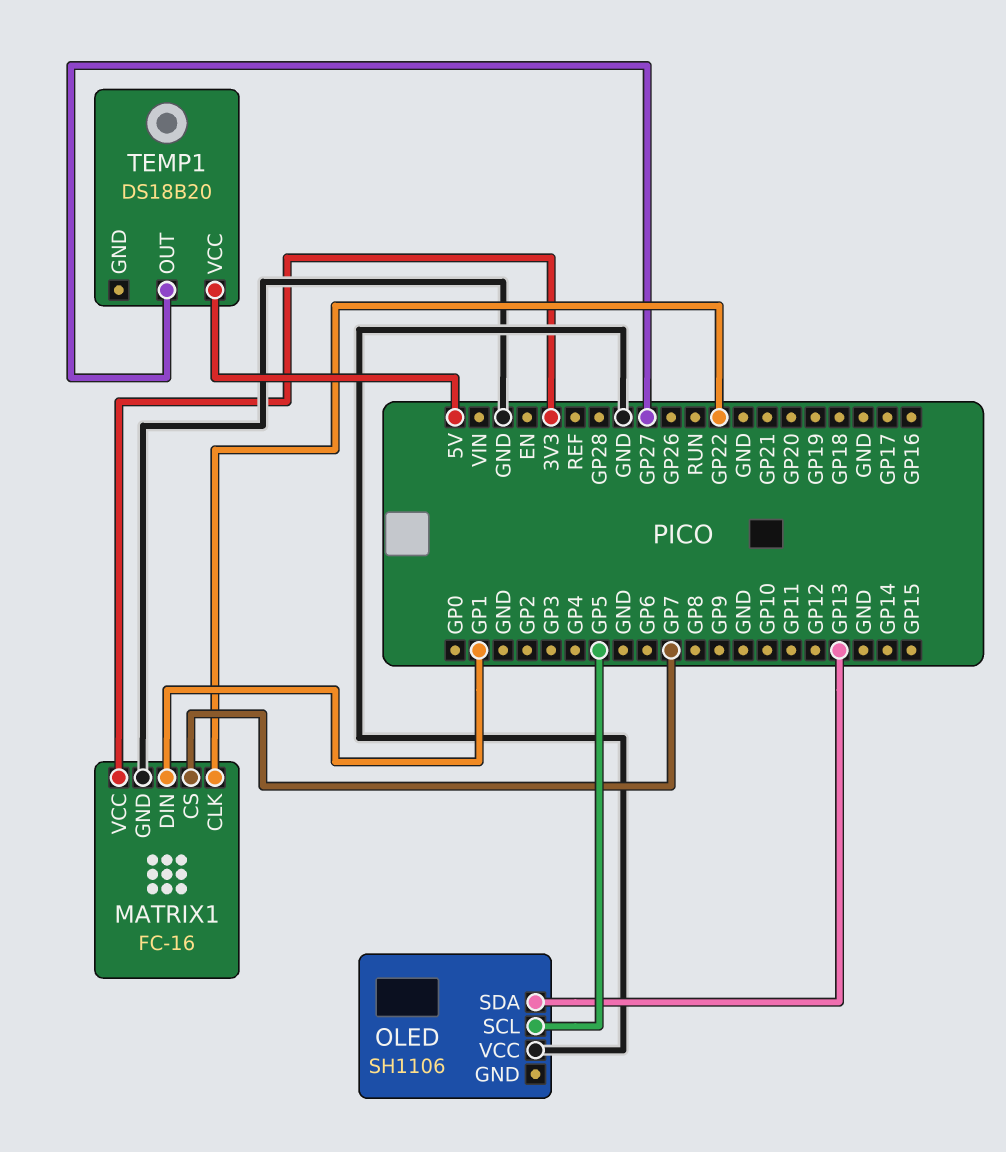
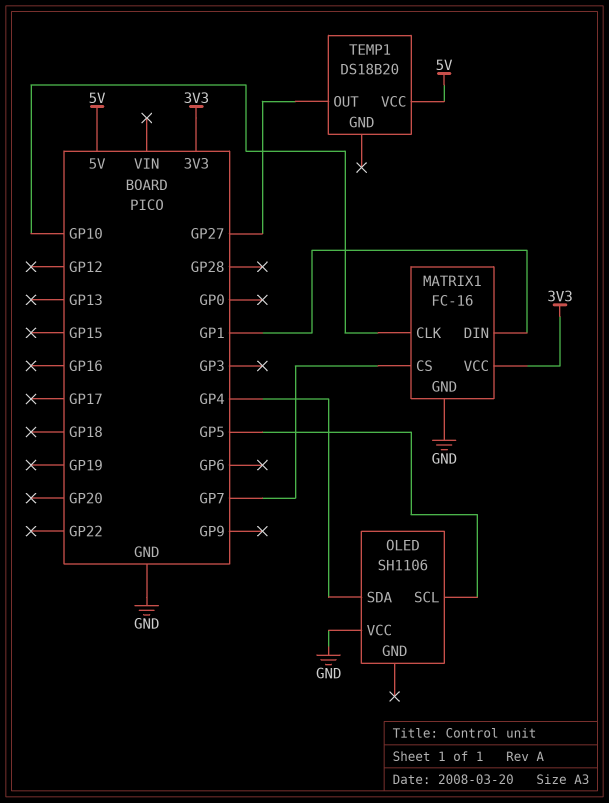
MATRIX1 pin CLK: GP22 -> GP10
OLED pin SDA: GP13 -> GP4

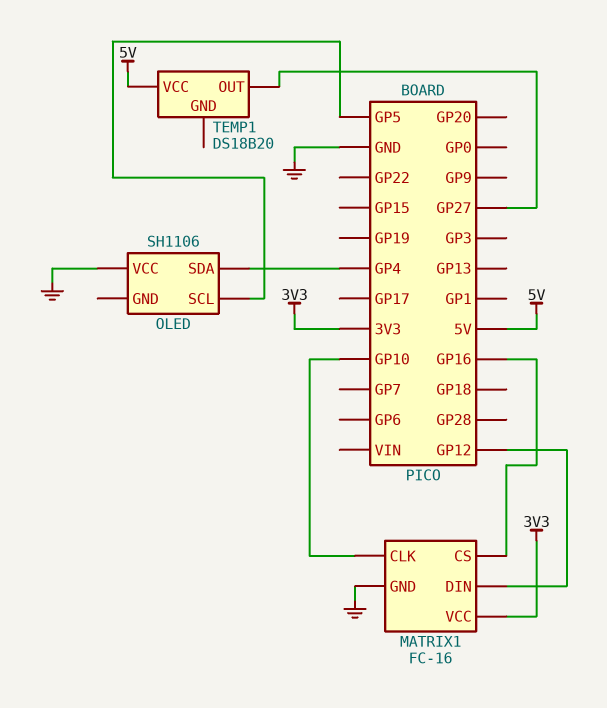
MATRIX1 pin CS: GP7 -> GP16
MATRIX1 pin DIN: GP1 -> GP12

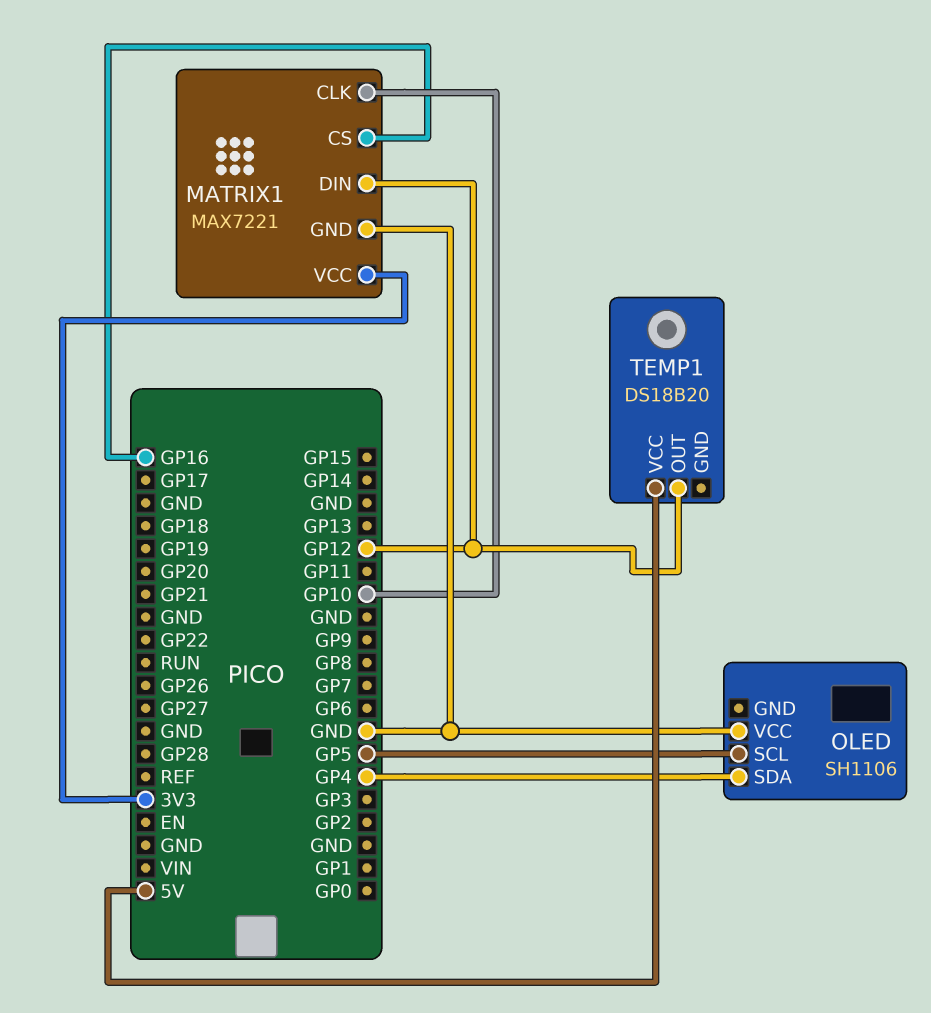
MATRIX1: FC-16 -> MAX7221
TEMP1 pin OUT: GP27 -> GP12

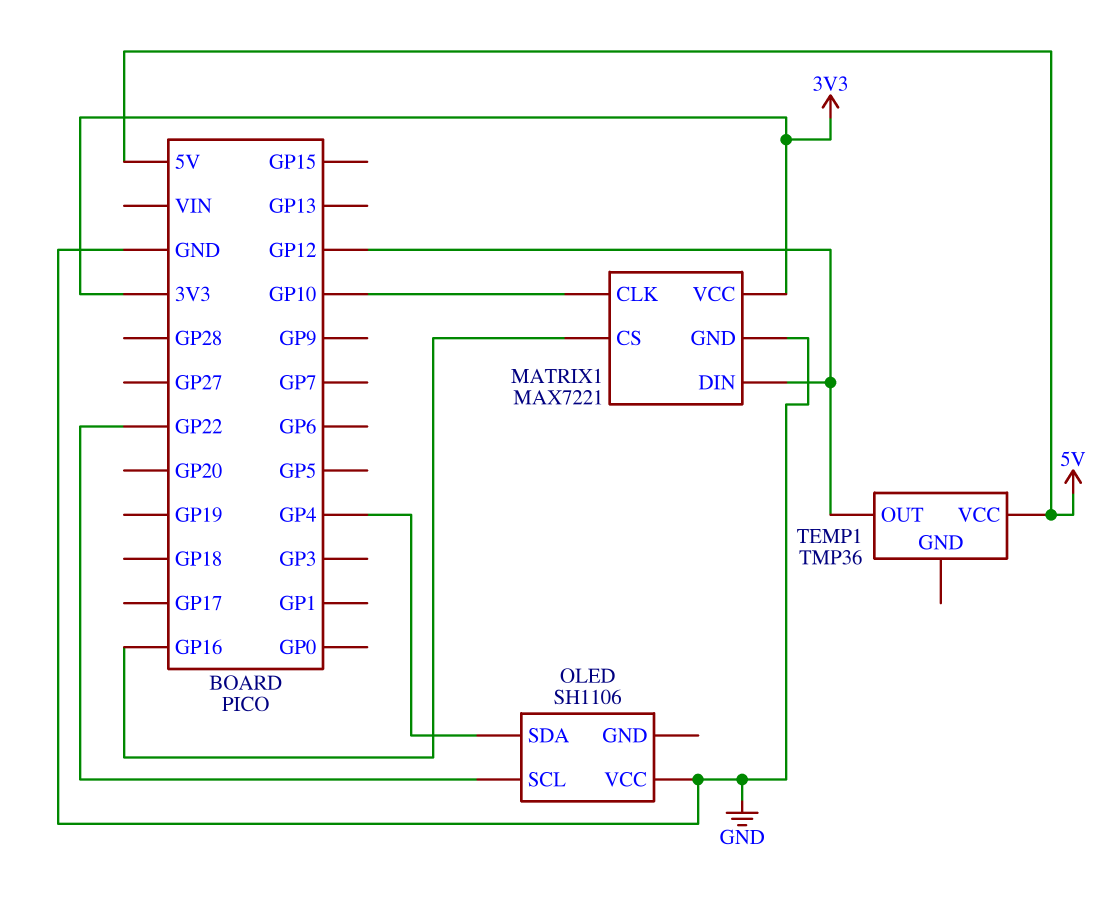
OLED pin SCL: GP5 -> GP22
TEMP1: DS18B20 -> TMP36

